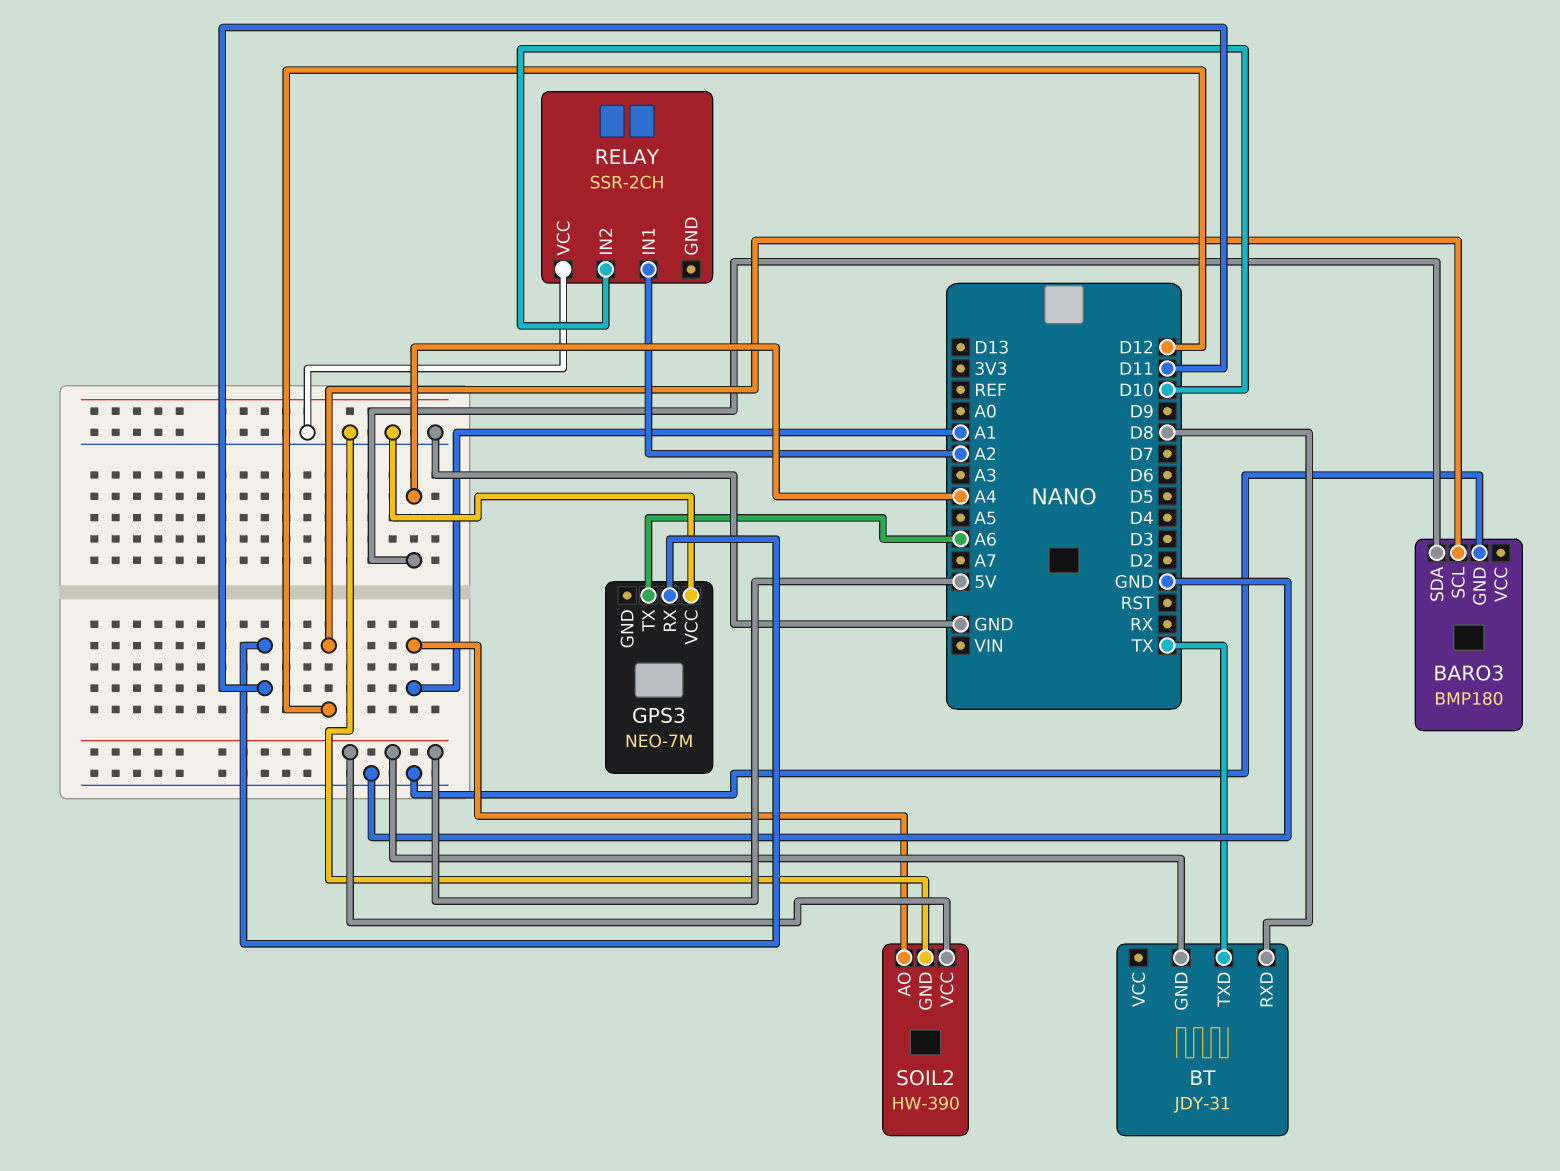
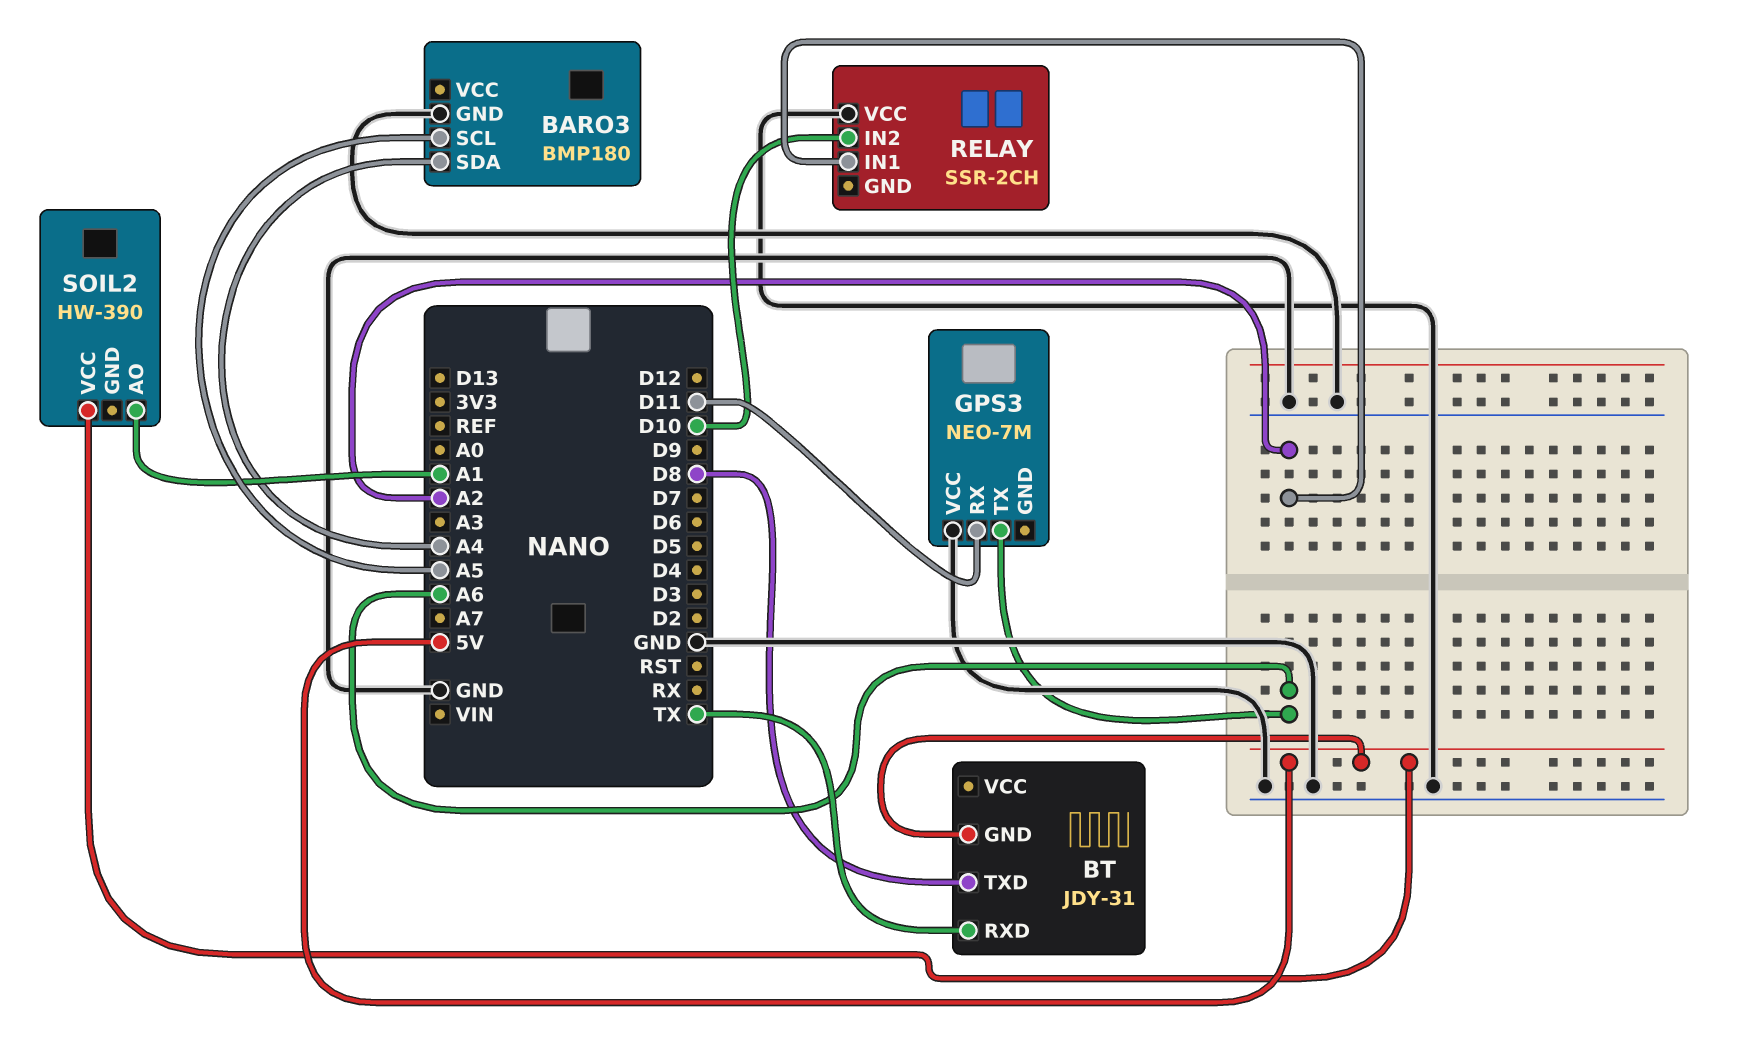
BARO3 pin SCL: D12 -> A5
BT pin RXD: D8 -> TX
BT pin TXD: TX -> D8
SOIL2 pin GND: GND -> none

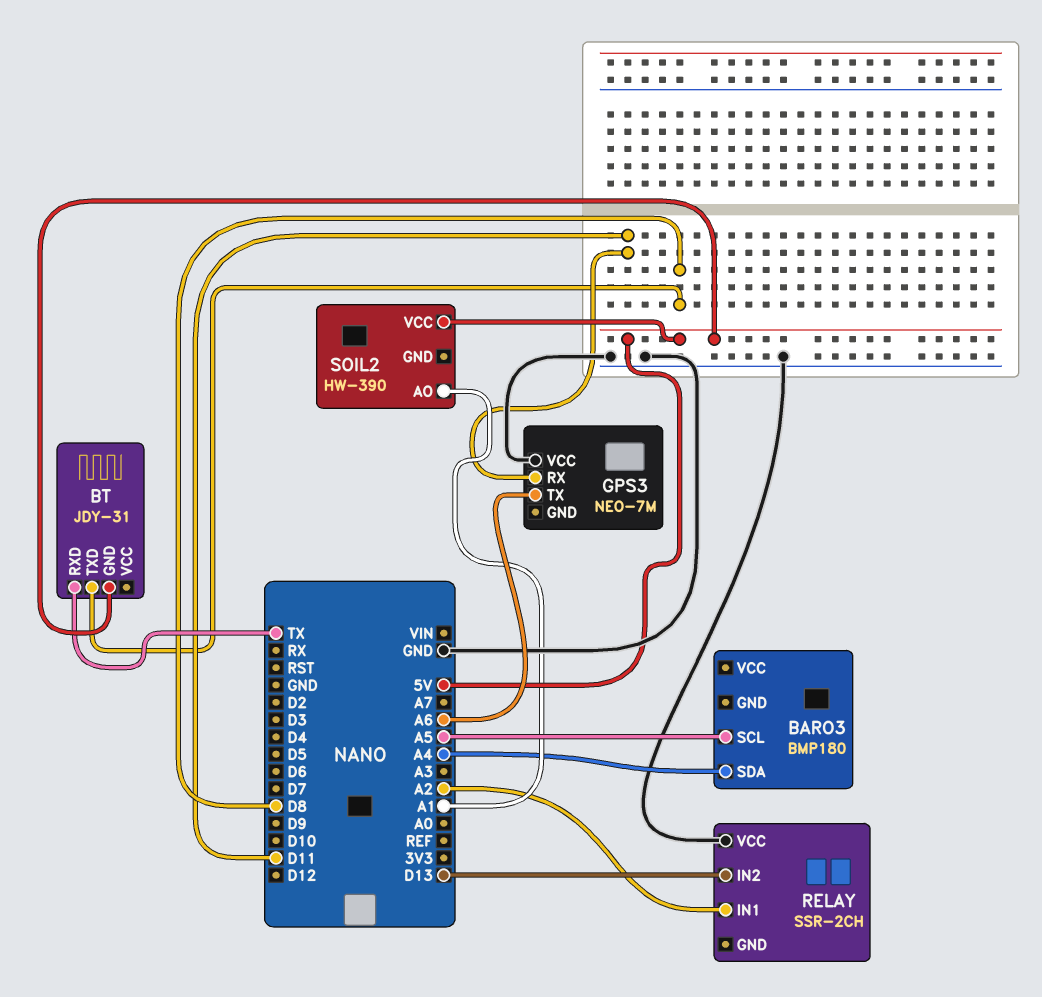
BARO3 pin GND: GND -> none
RELAY pin IN2: D10 -> D13

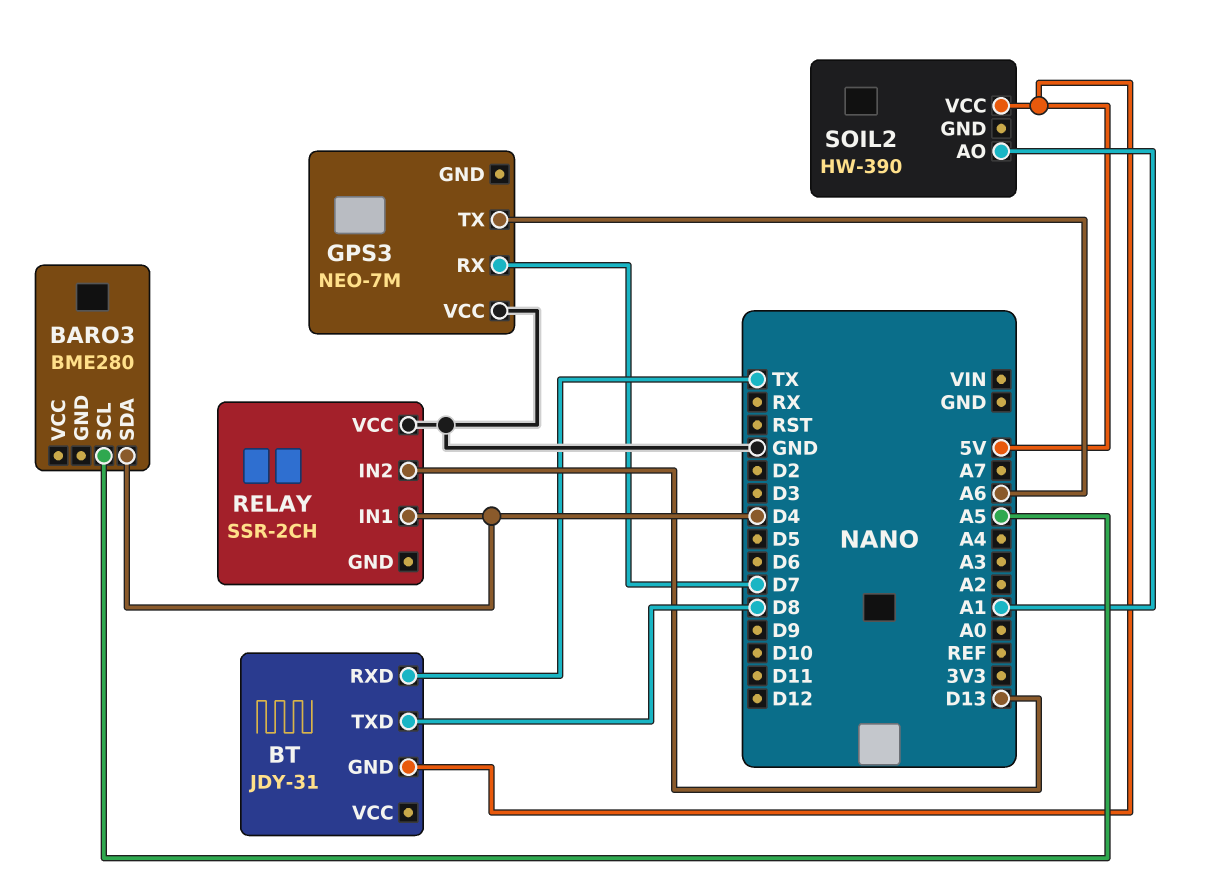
BARO3: BMP180 -> BME280
BARO3 pin SDA: A4 -> D4
GPS3 pin RX: D11 -> D7
RELAY pin IN1: A2 -> D4

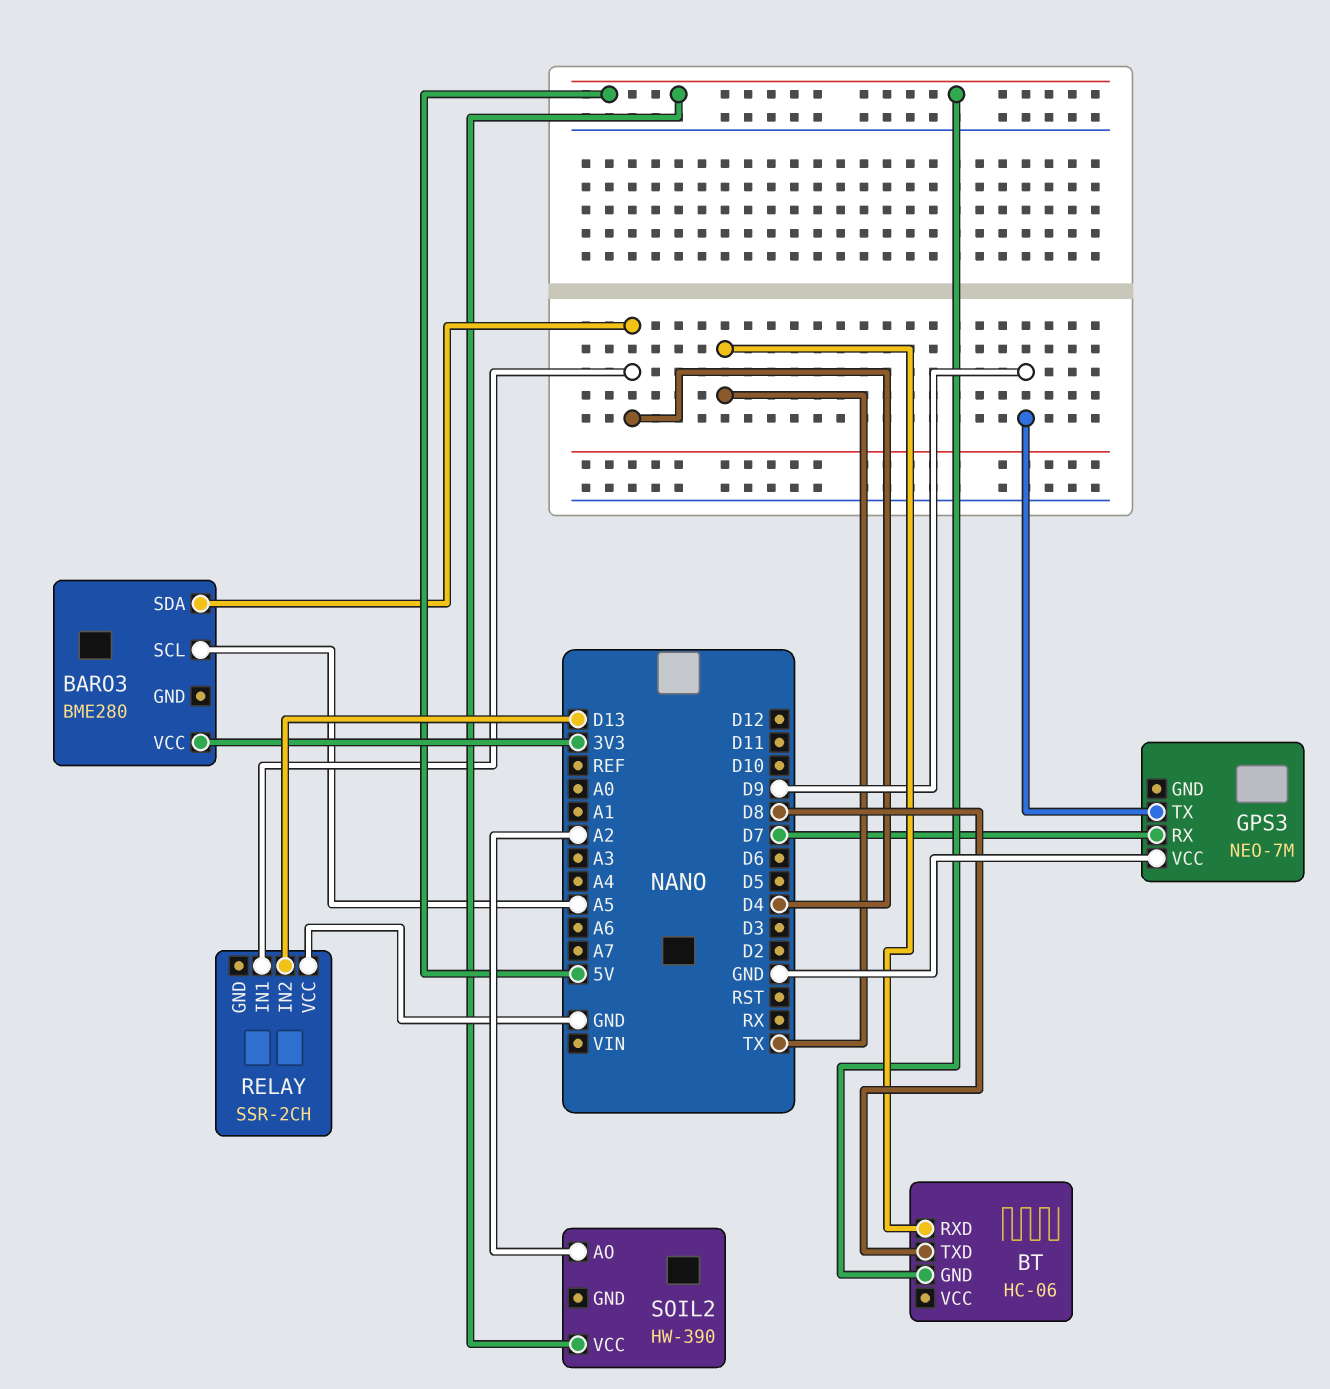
BARO3 pin VCC: none -> 3V3
BT: JDY-31 -> HC-06
GPS3 pin TX: A6 -> D9
SOIL2 pin AO: A1 -> A2

